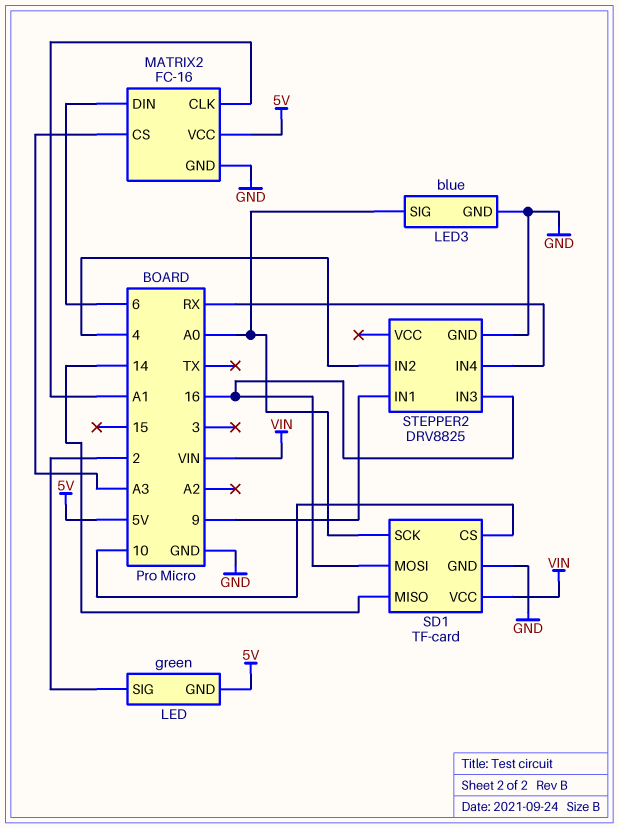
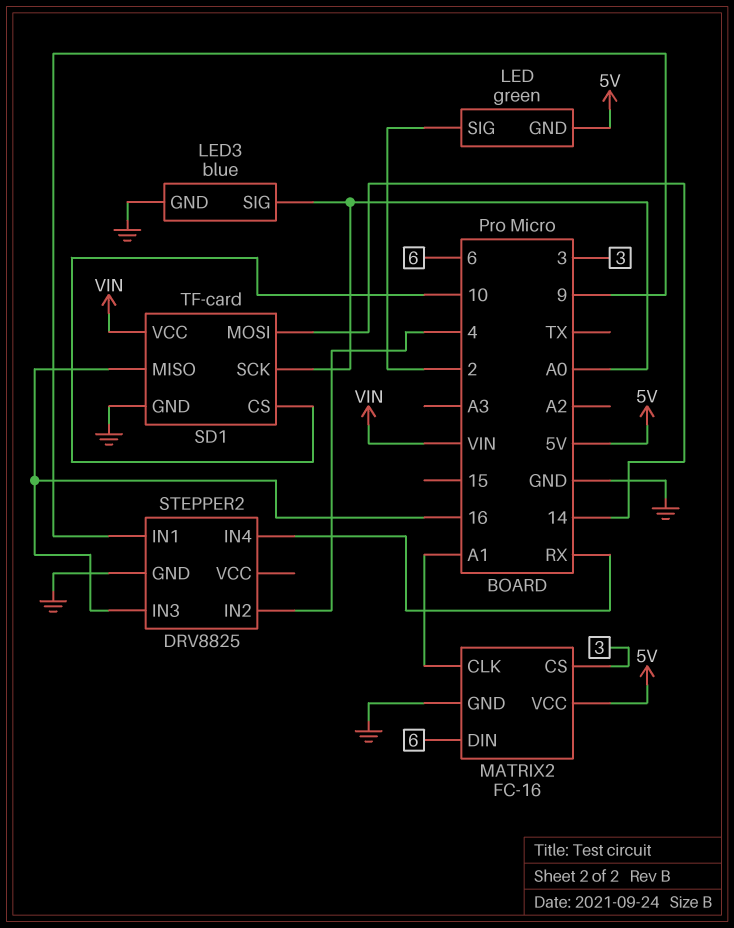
MATRIX2 pin CS: A3 -> 3
SD1 pin MISO: 14 -> 16
SD1 pin MOSI: 16 -> 14

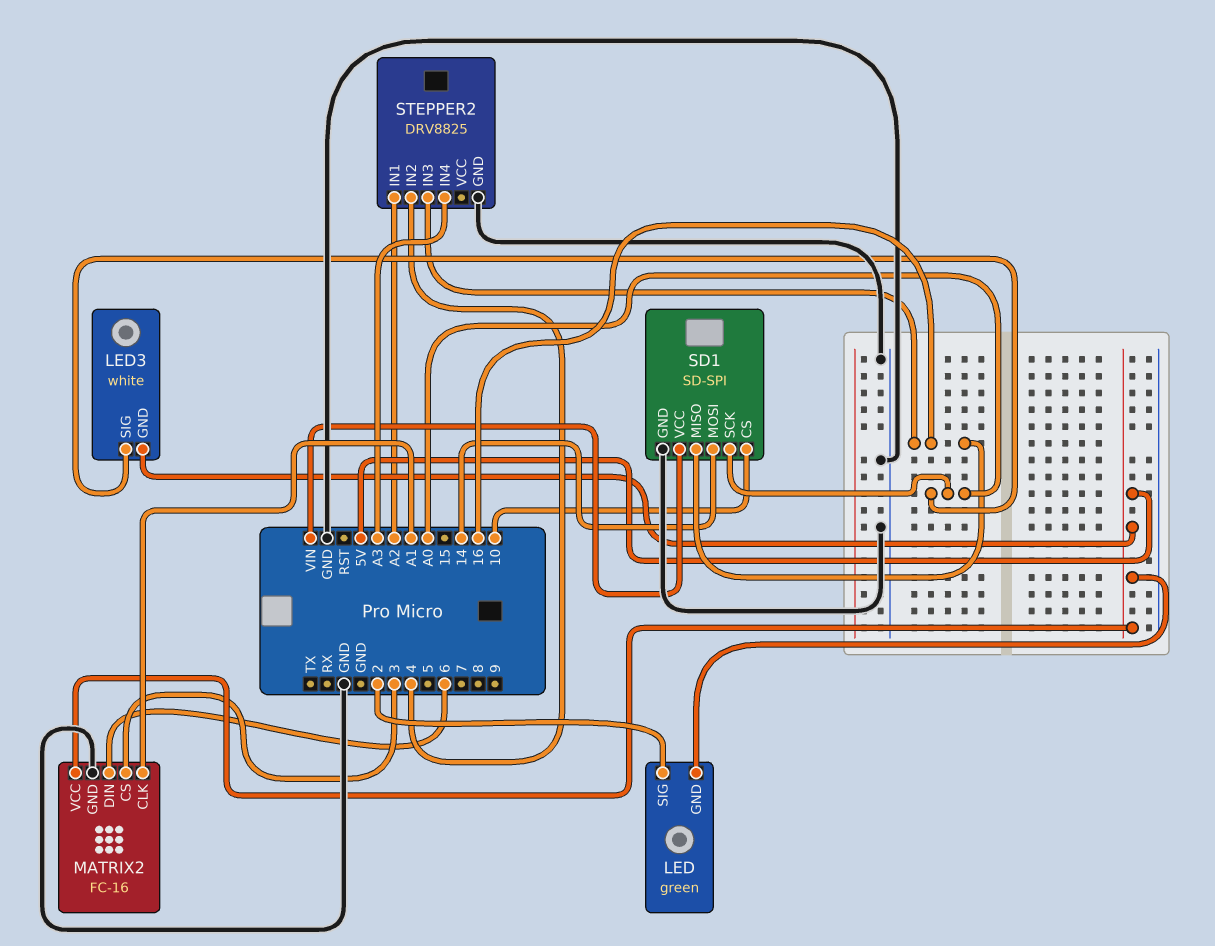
LED3: blue -> white
LED3 pin GND: GND -> 5V
SD1: TF-card -> SD-SPI
STEPPER2 pin IN1: 9 -> A2
STEPPER2 pin IN4: RX -> A3

